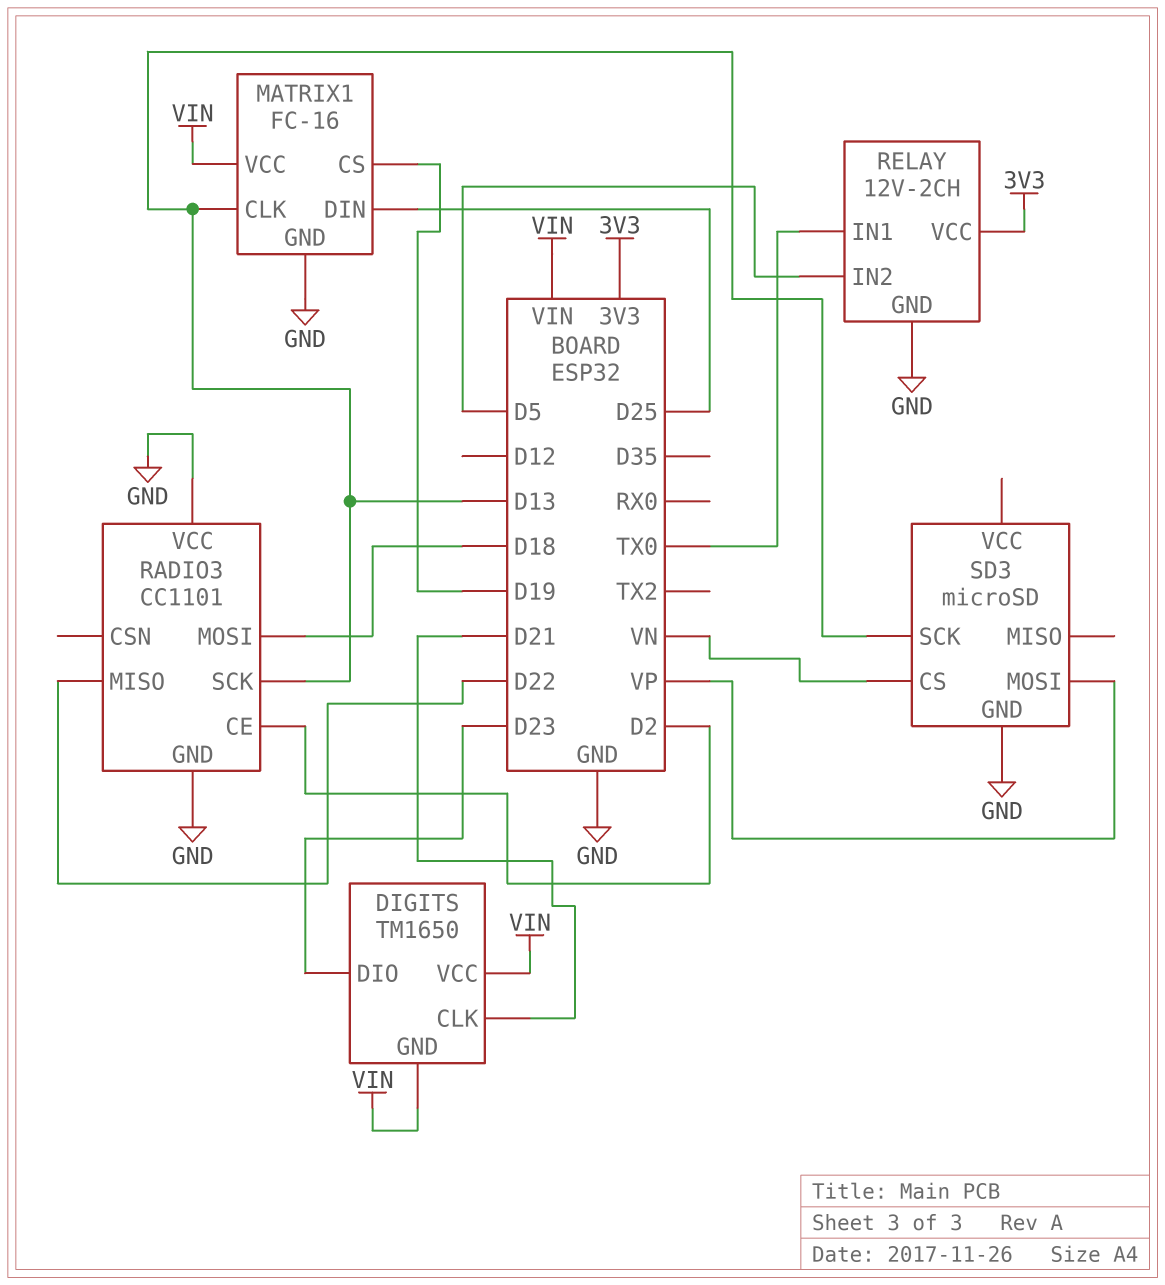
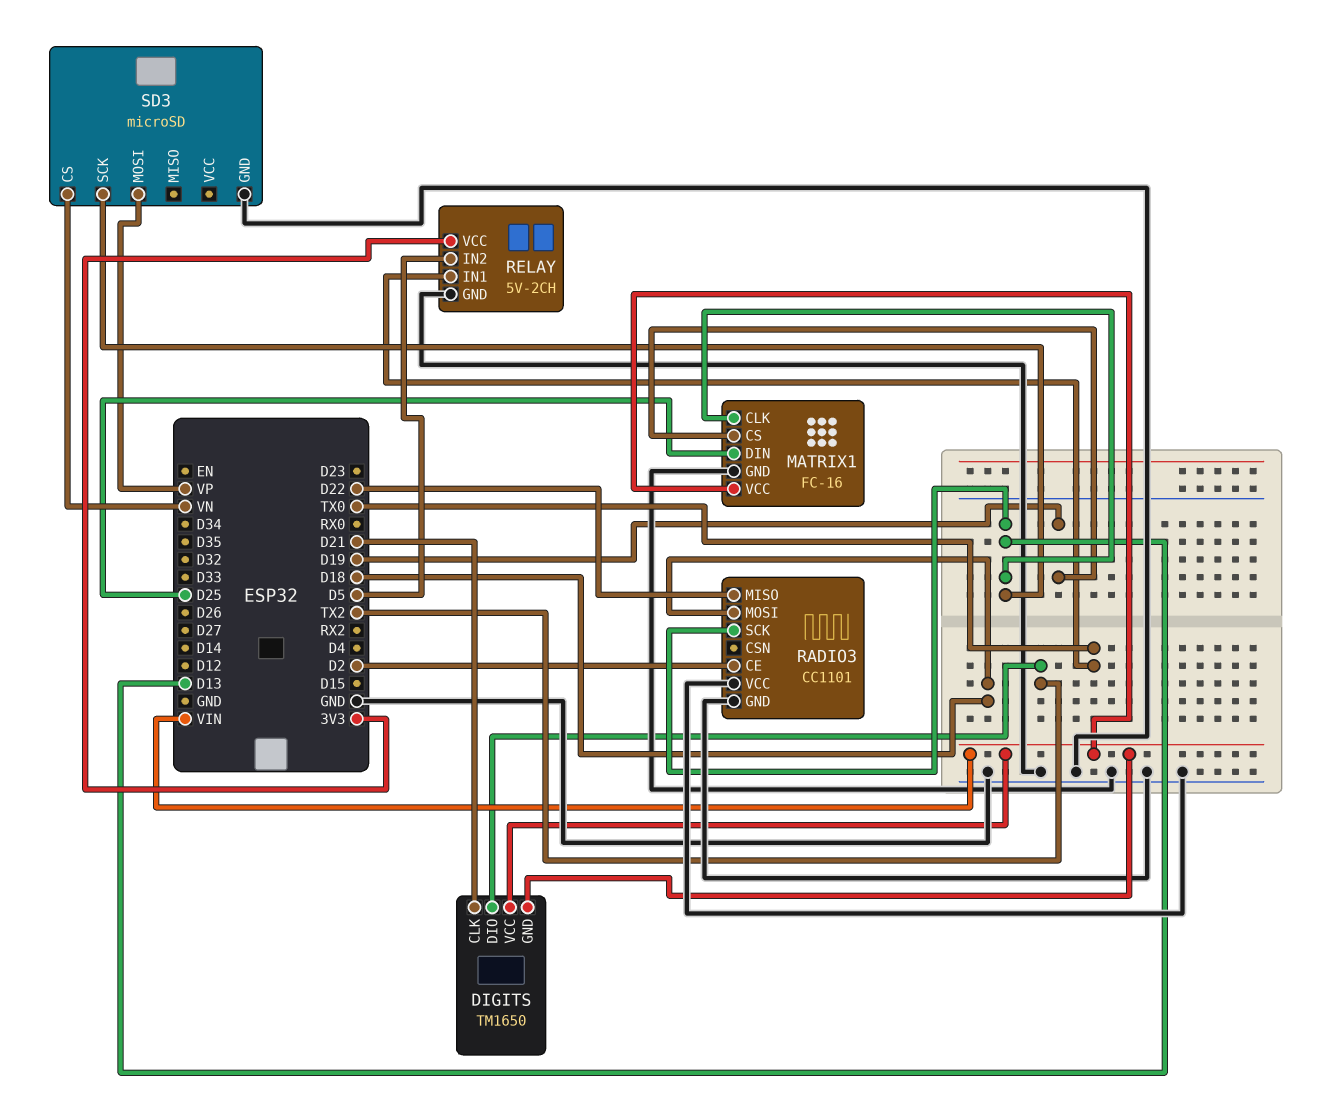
DIGITS pin DIO: D23 -> TX2
RELAY: 12V-2CH -> 5V-2CH

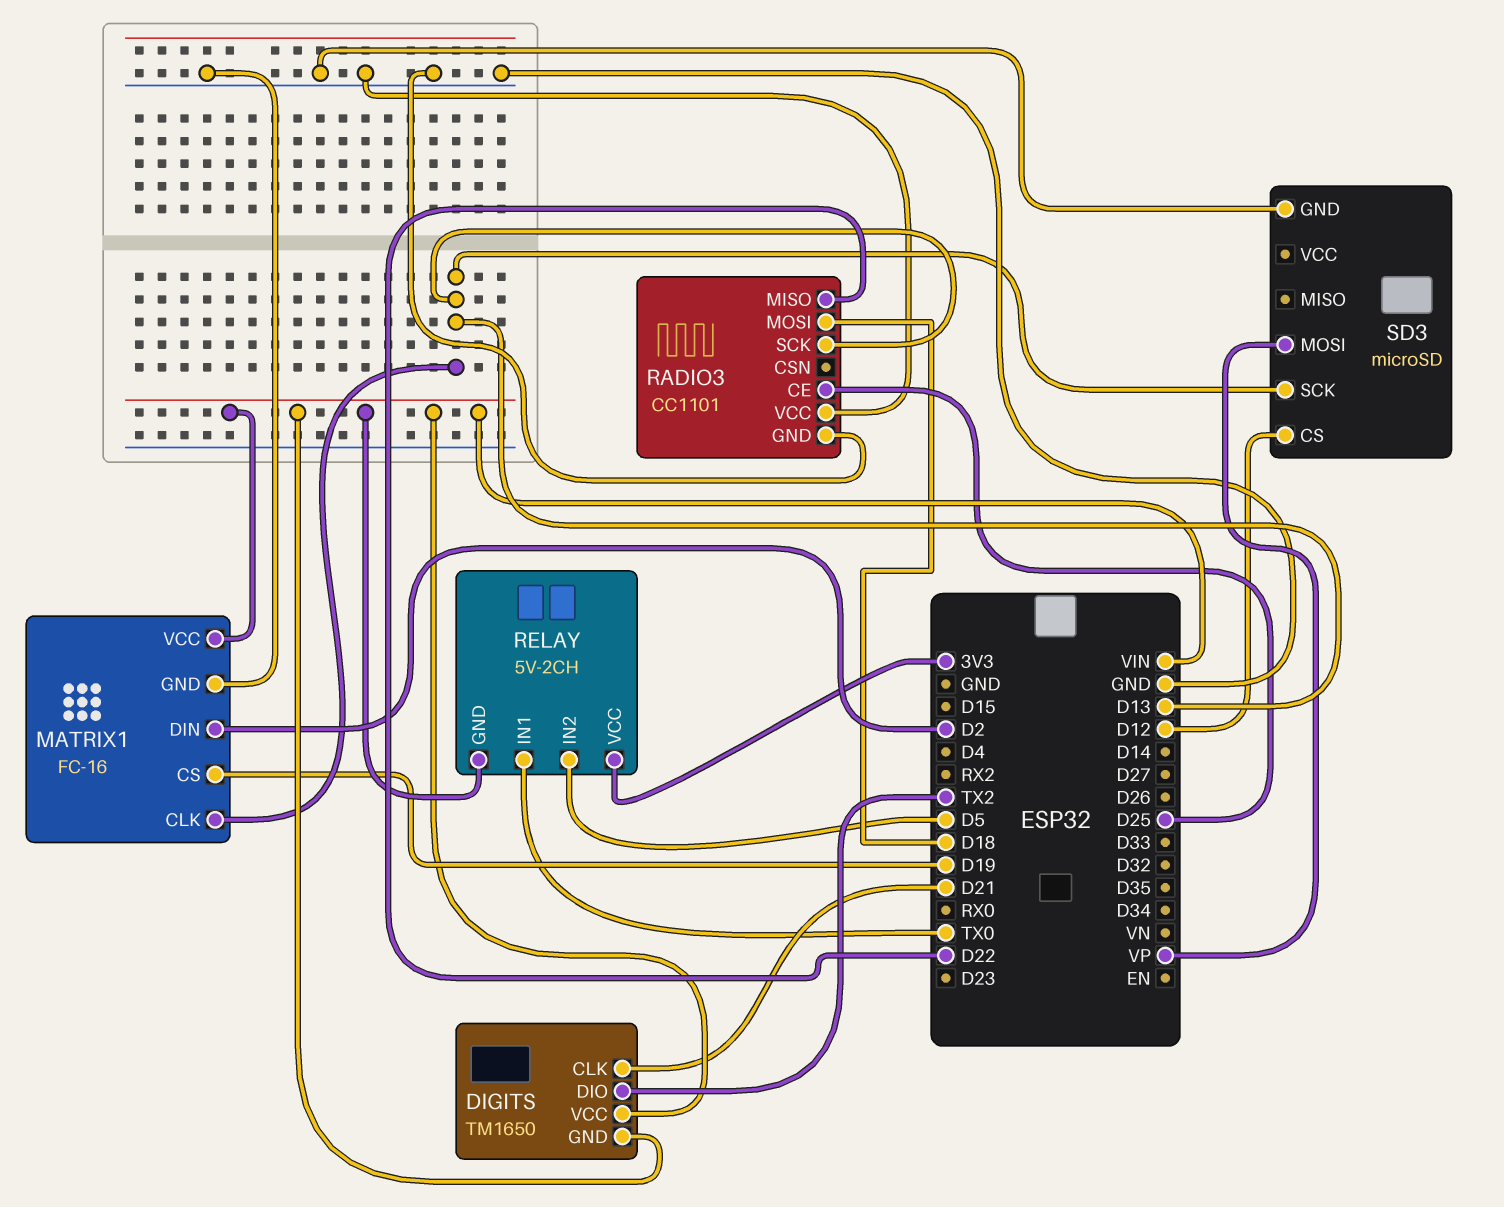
MATRIX1 pin DIN: D25 -> D2
RADIO3 pin CE: D2 -> D25
RELAY pin GND: GND -> VIN
SD3 pin CS: VN -> D12

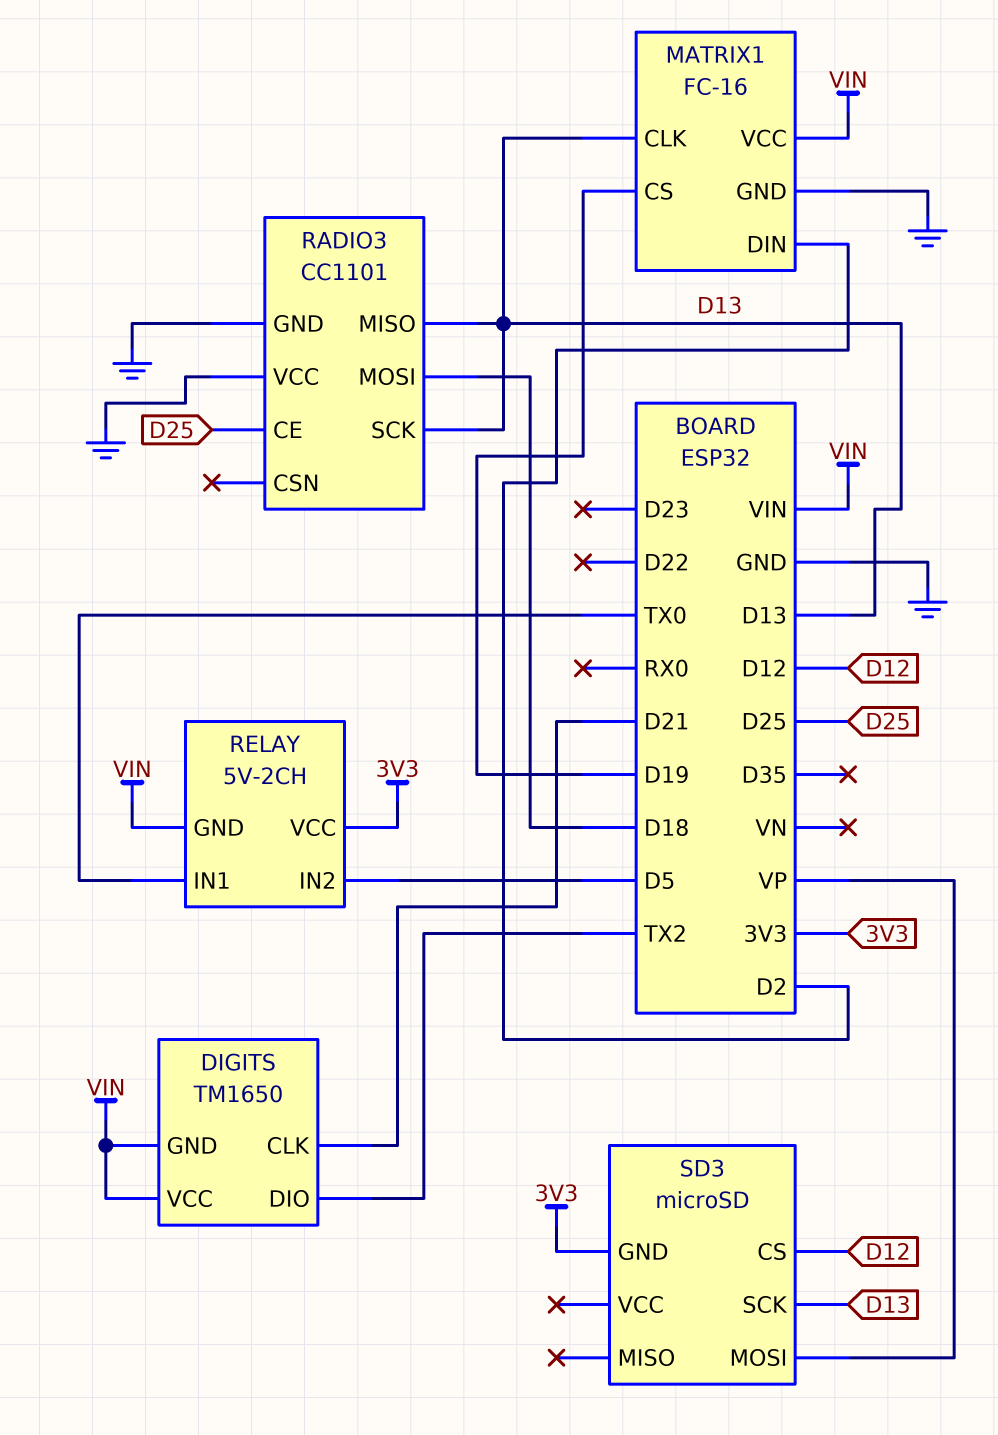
RADIO3 pin MISO: D22 -> D13
SD3 pin GND: GND -> 3V3

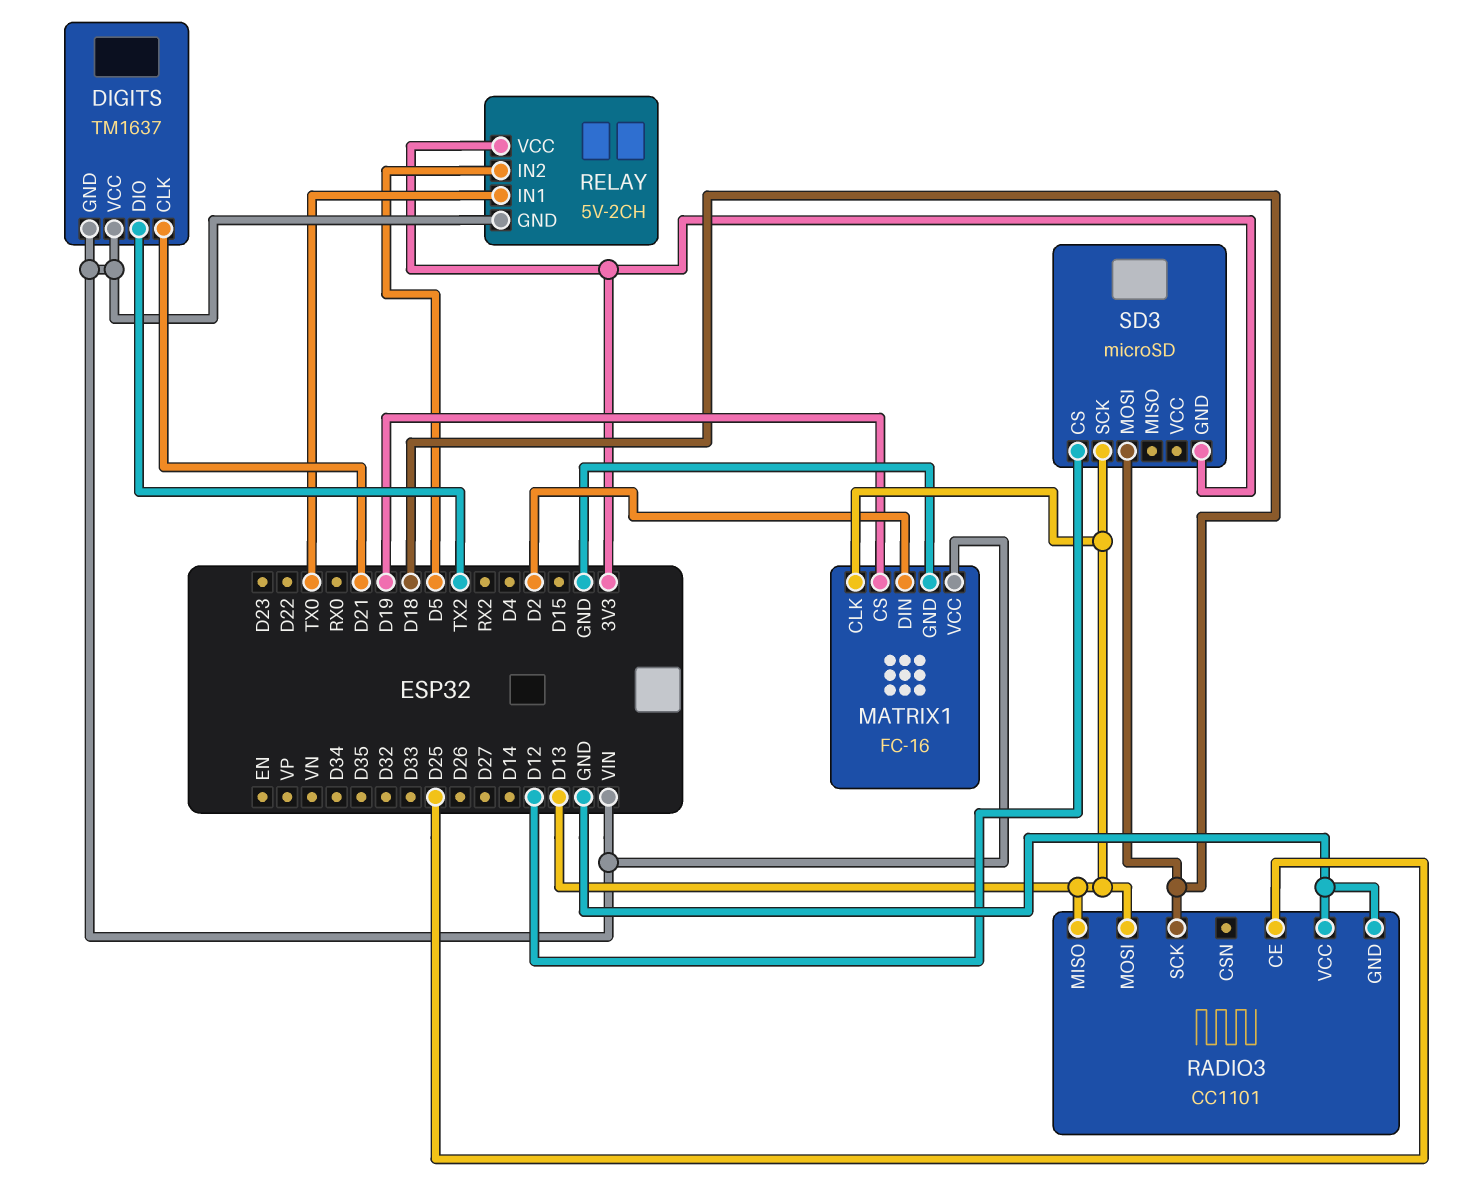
DIGITS: TM1650 -> TM1637
RADIO3 pin MOSI: D18 -> D13
RADIO3 pin SCK: D13 -> D18
SD3 pin MOSI: VP -> D18

